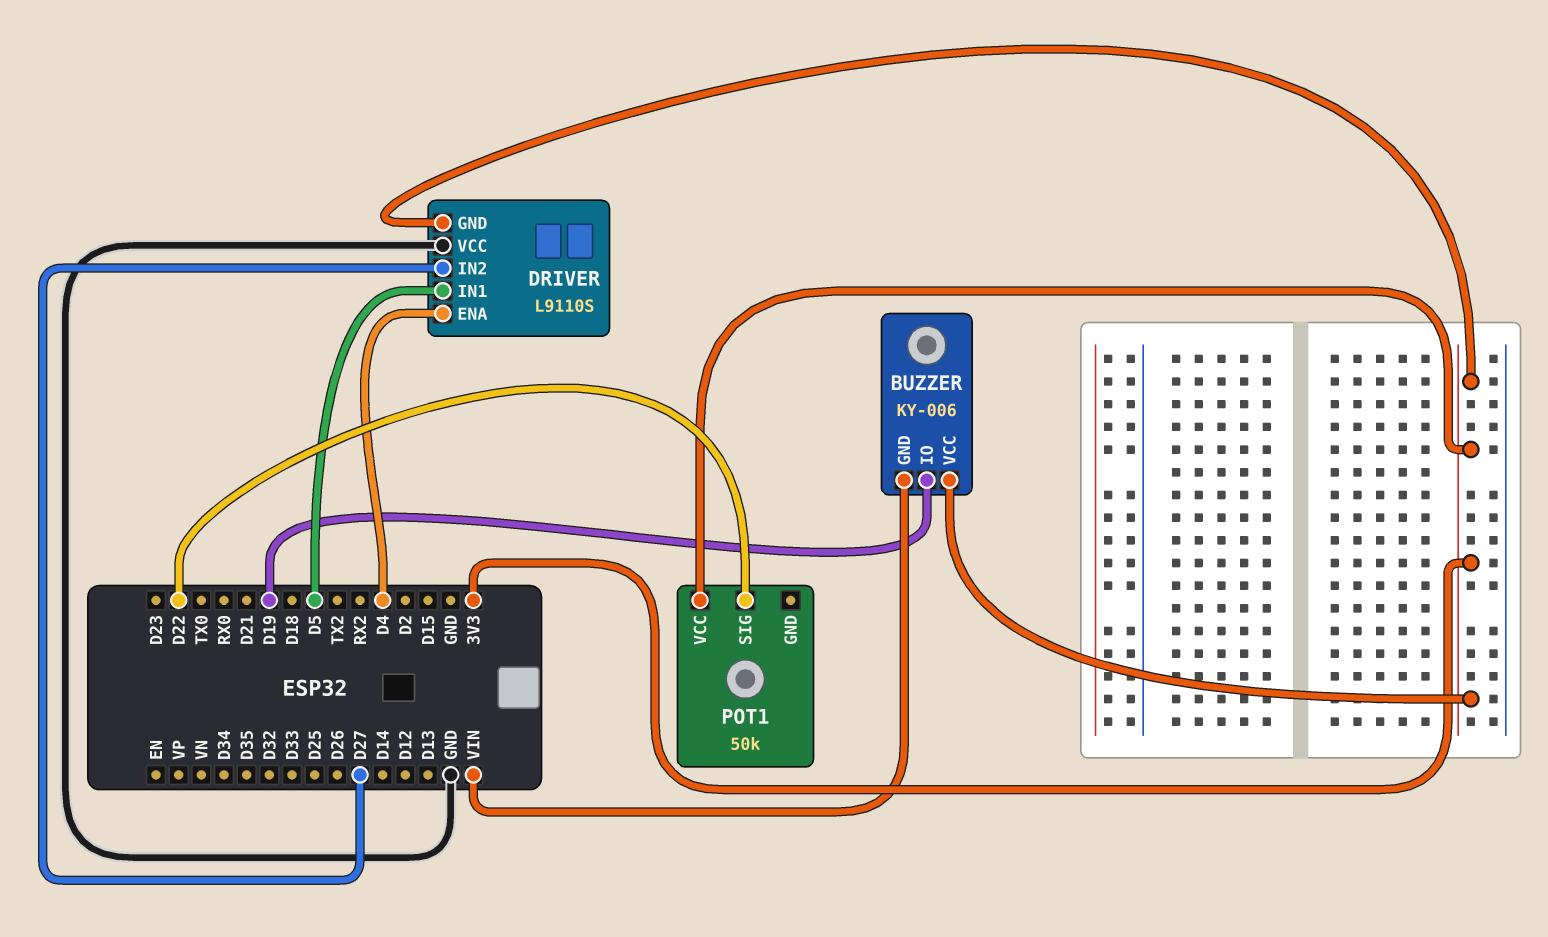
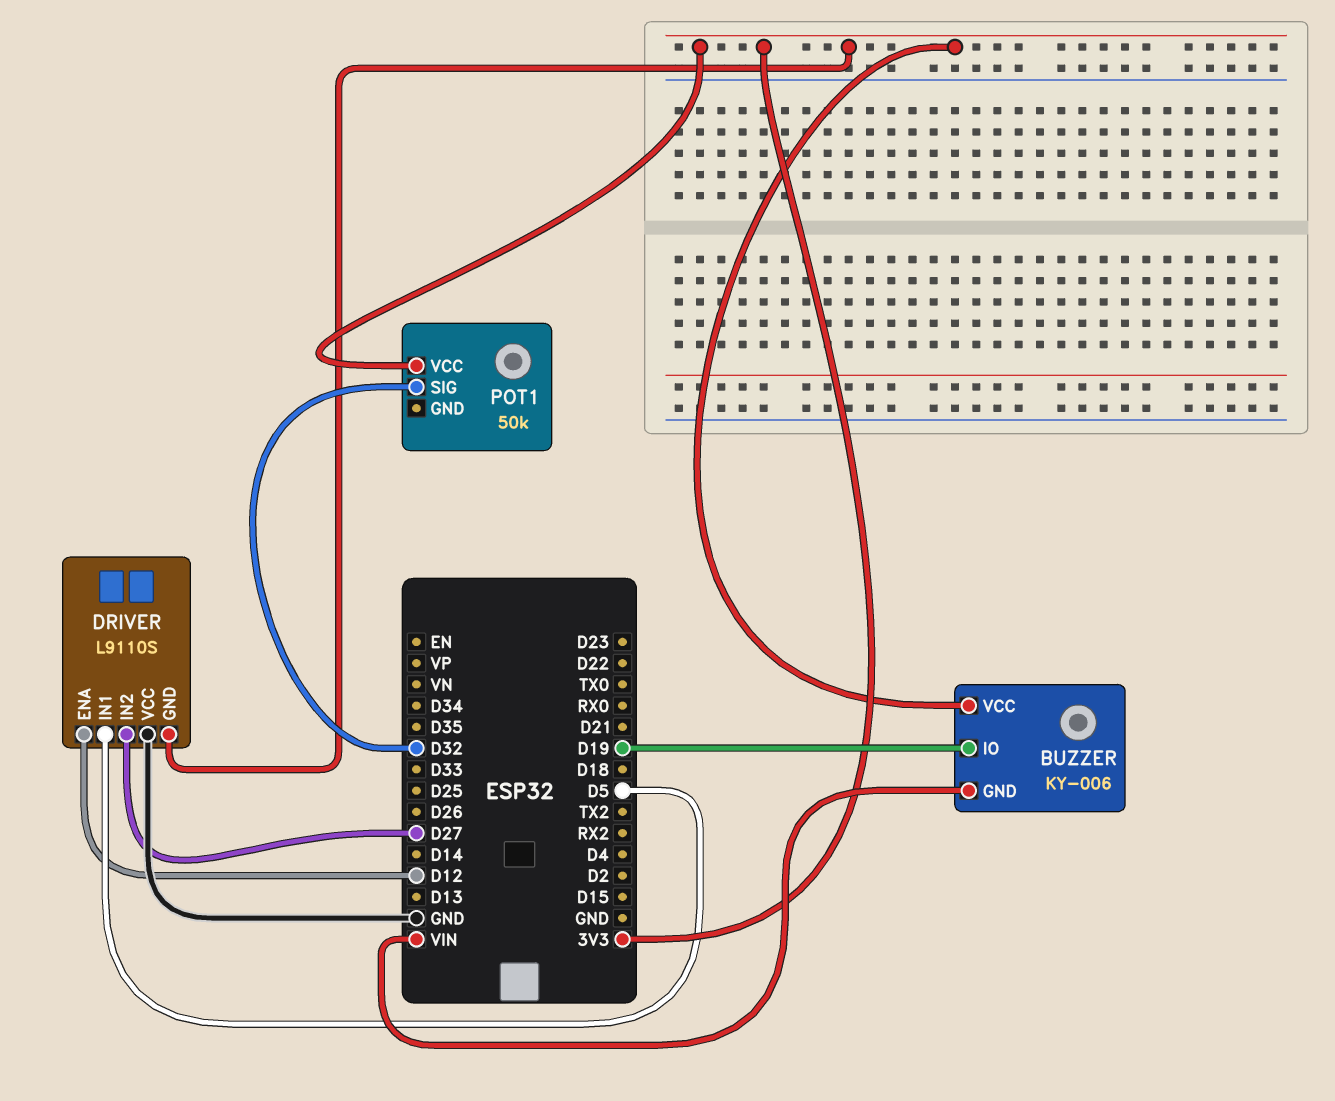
DRIVER pin ENA: D4 -> D12
POT1 pin SIG: D22 -> D32

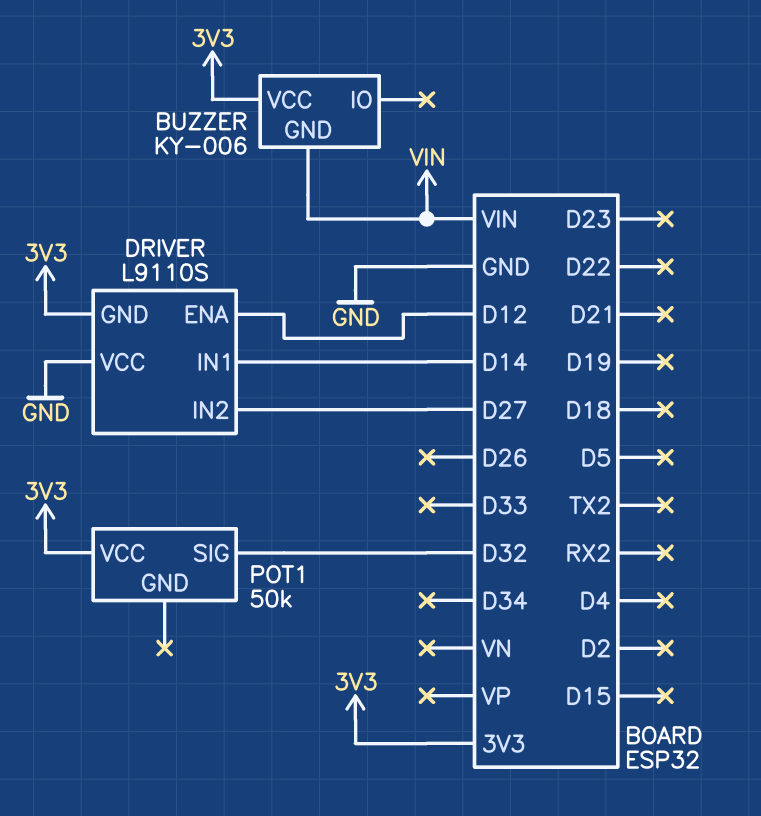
BUZZER pin IO: D19 -> none
DRIVER pin IN1: D5 -> D14

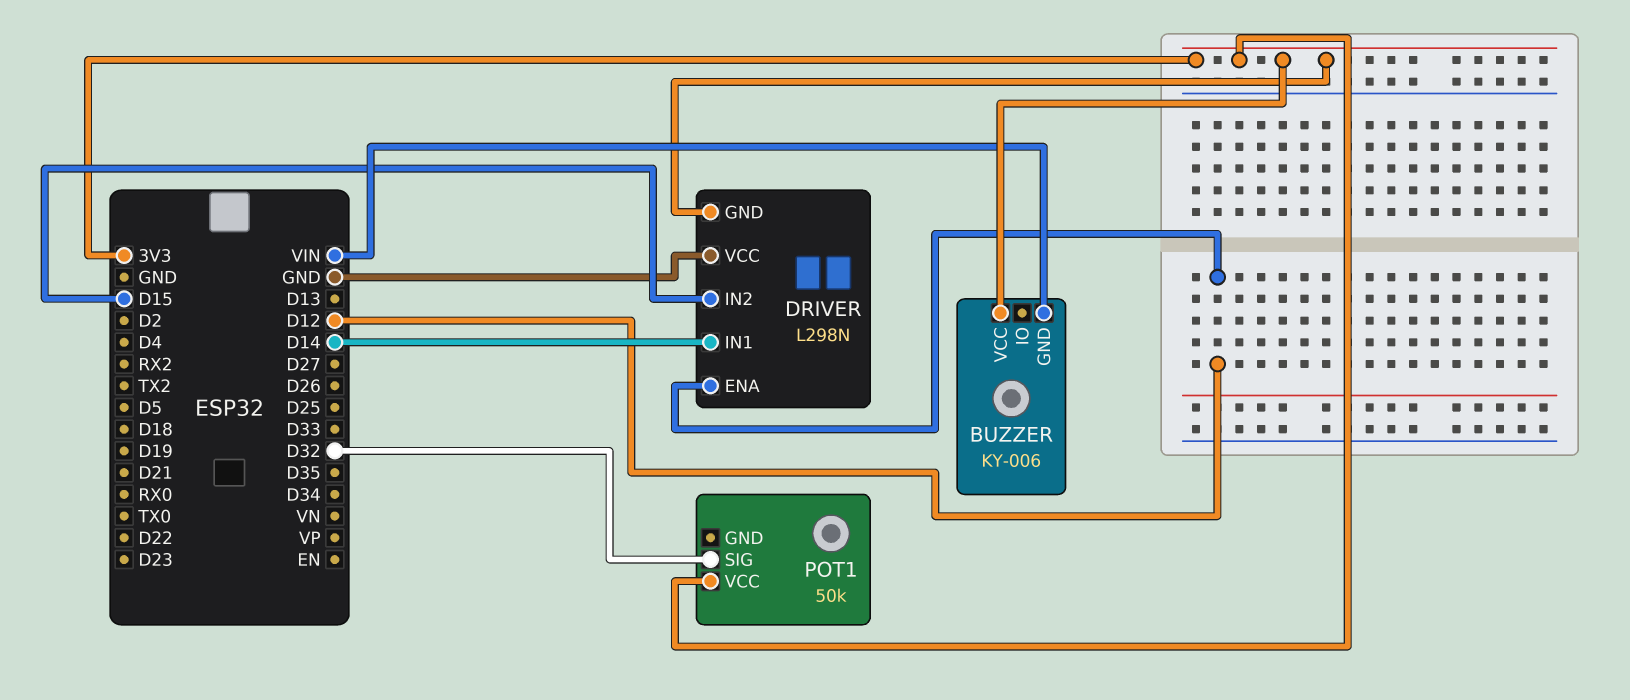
DRIVER: L9110S -> L298N
DRIVER pin IN2: D27 -> D15

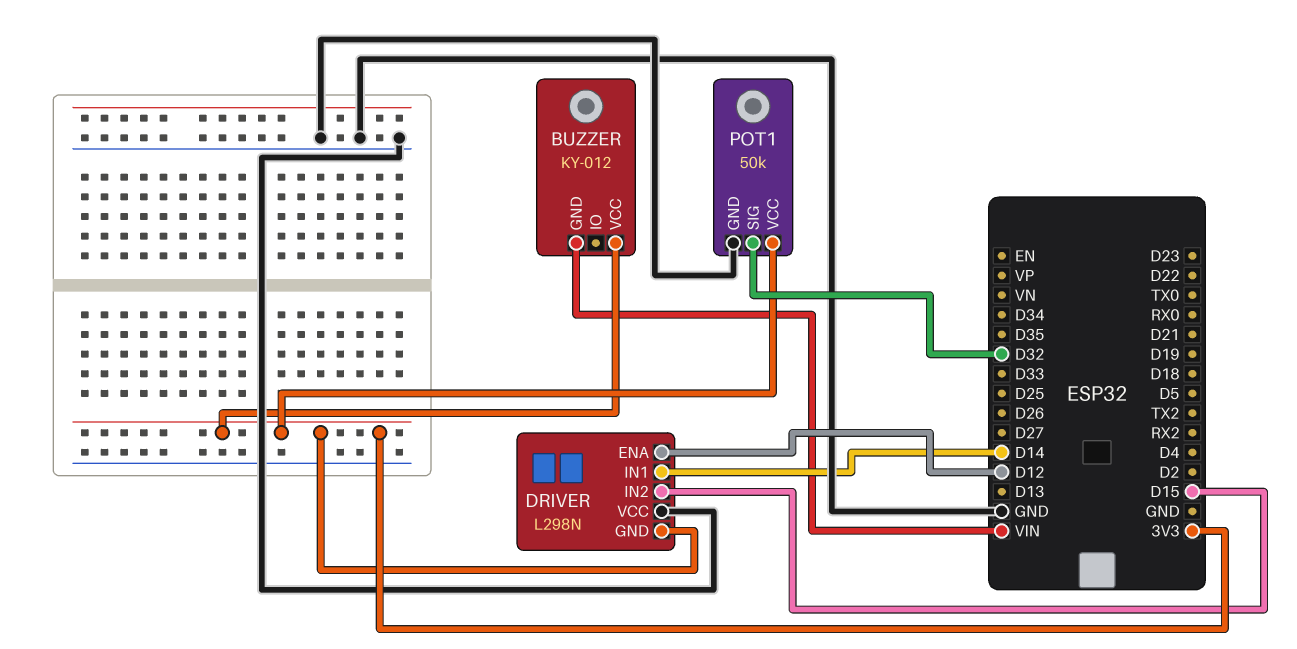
BUZZER: KY-006 -> KY-012
POT1 pin GND: none -> GND

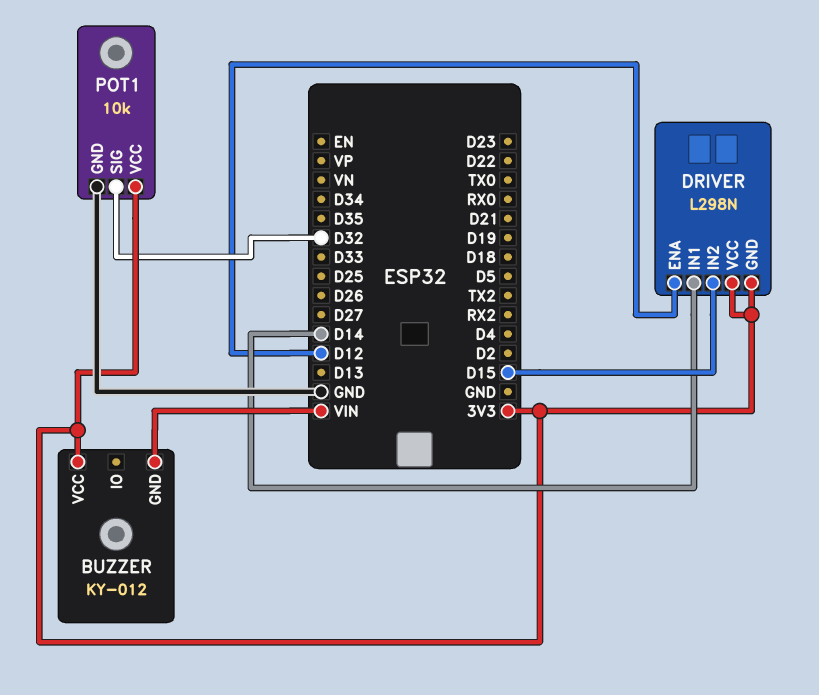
DRIVER pin VCC: GND -> 3V3
POT1: 50k -> 10k

